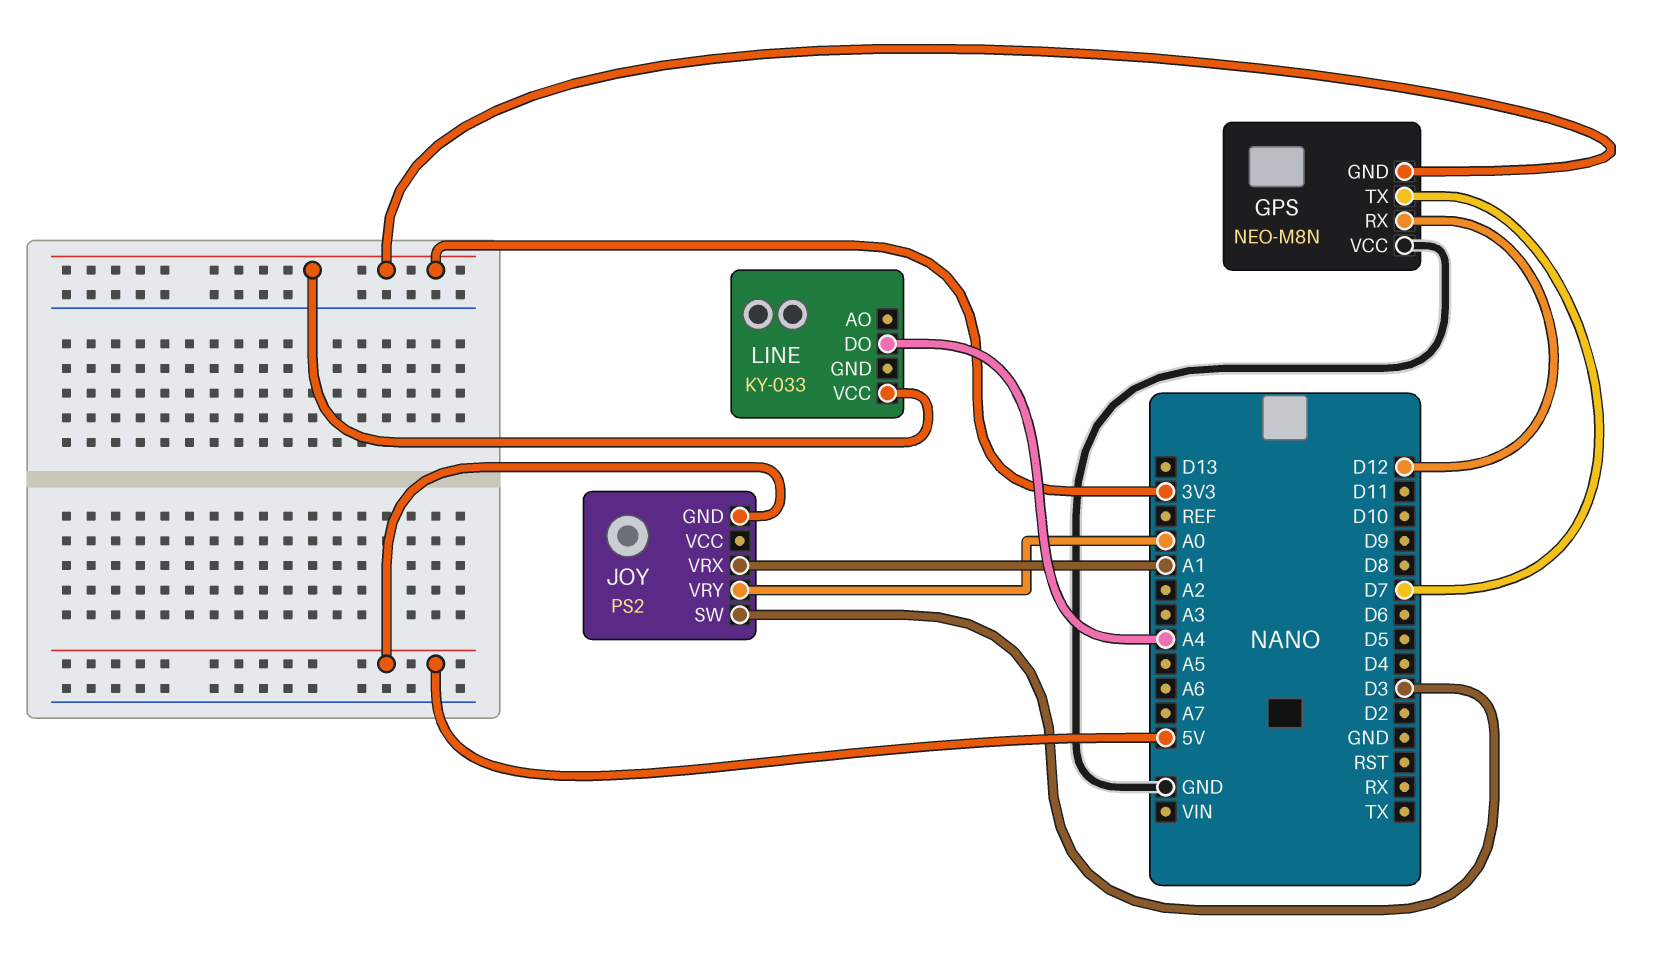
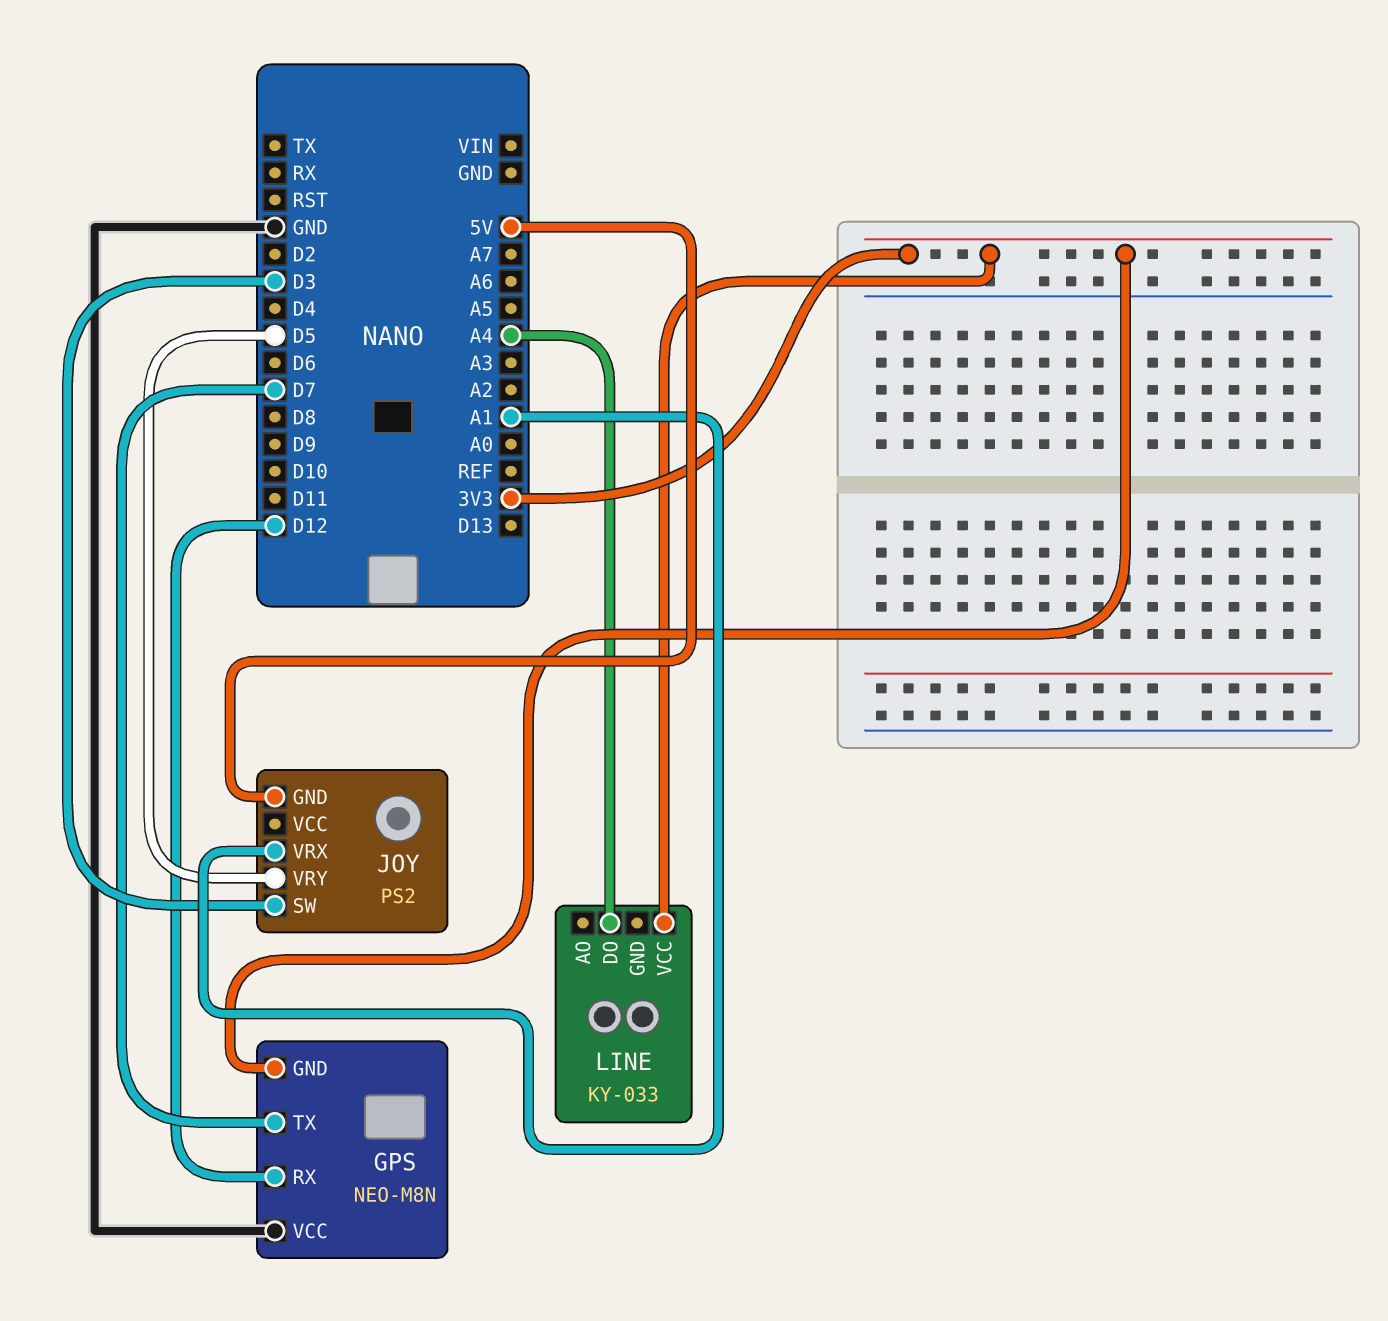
JOY pin VRY: A0 -> D5

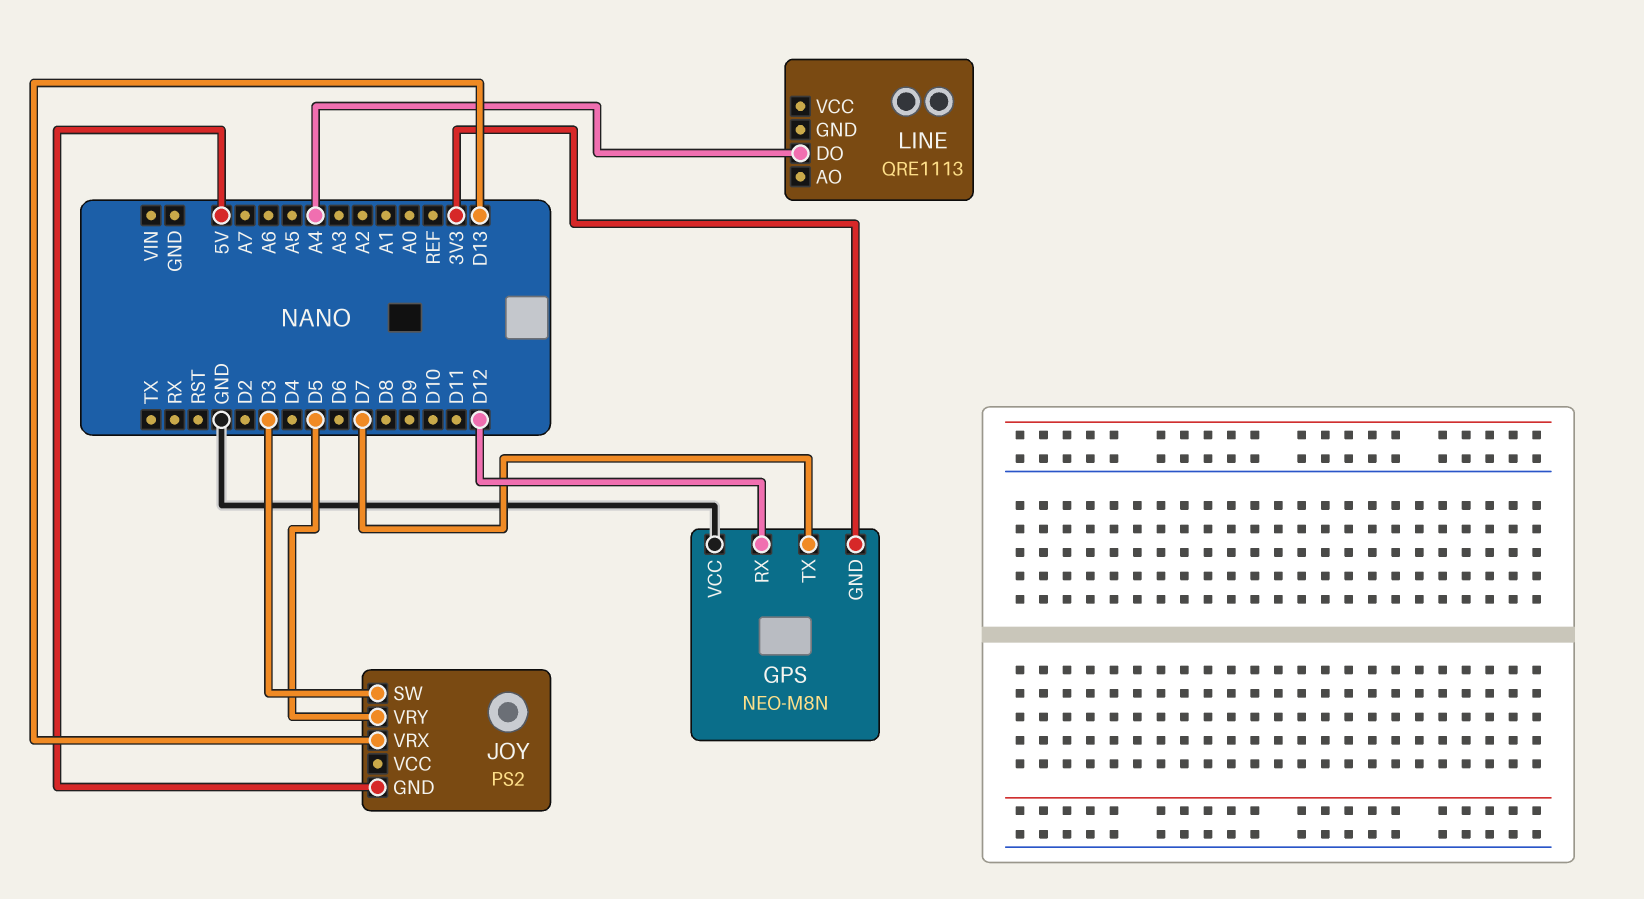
JOY pin VRX: A1 -> D13
LINE: KY-033 -> QRE1113
LINE pin VCC: 3V3 -> none

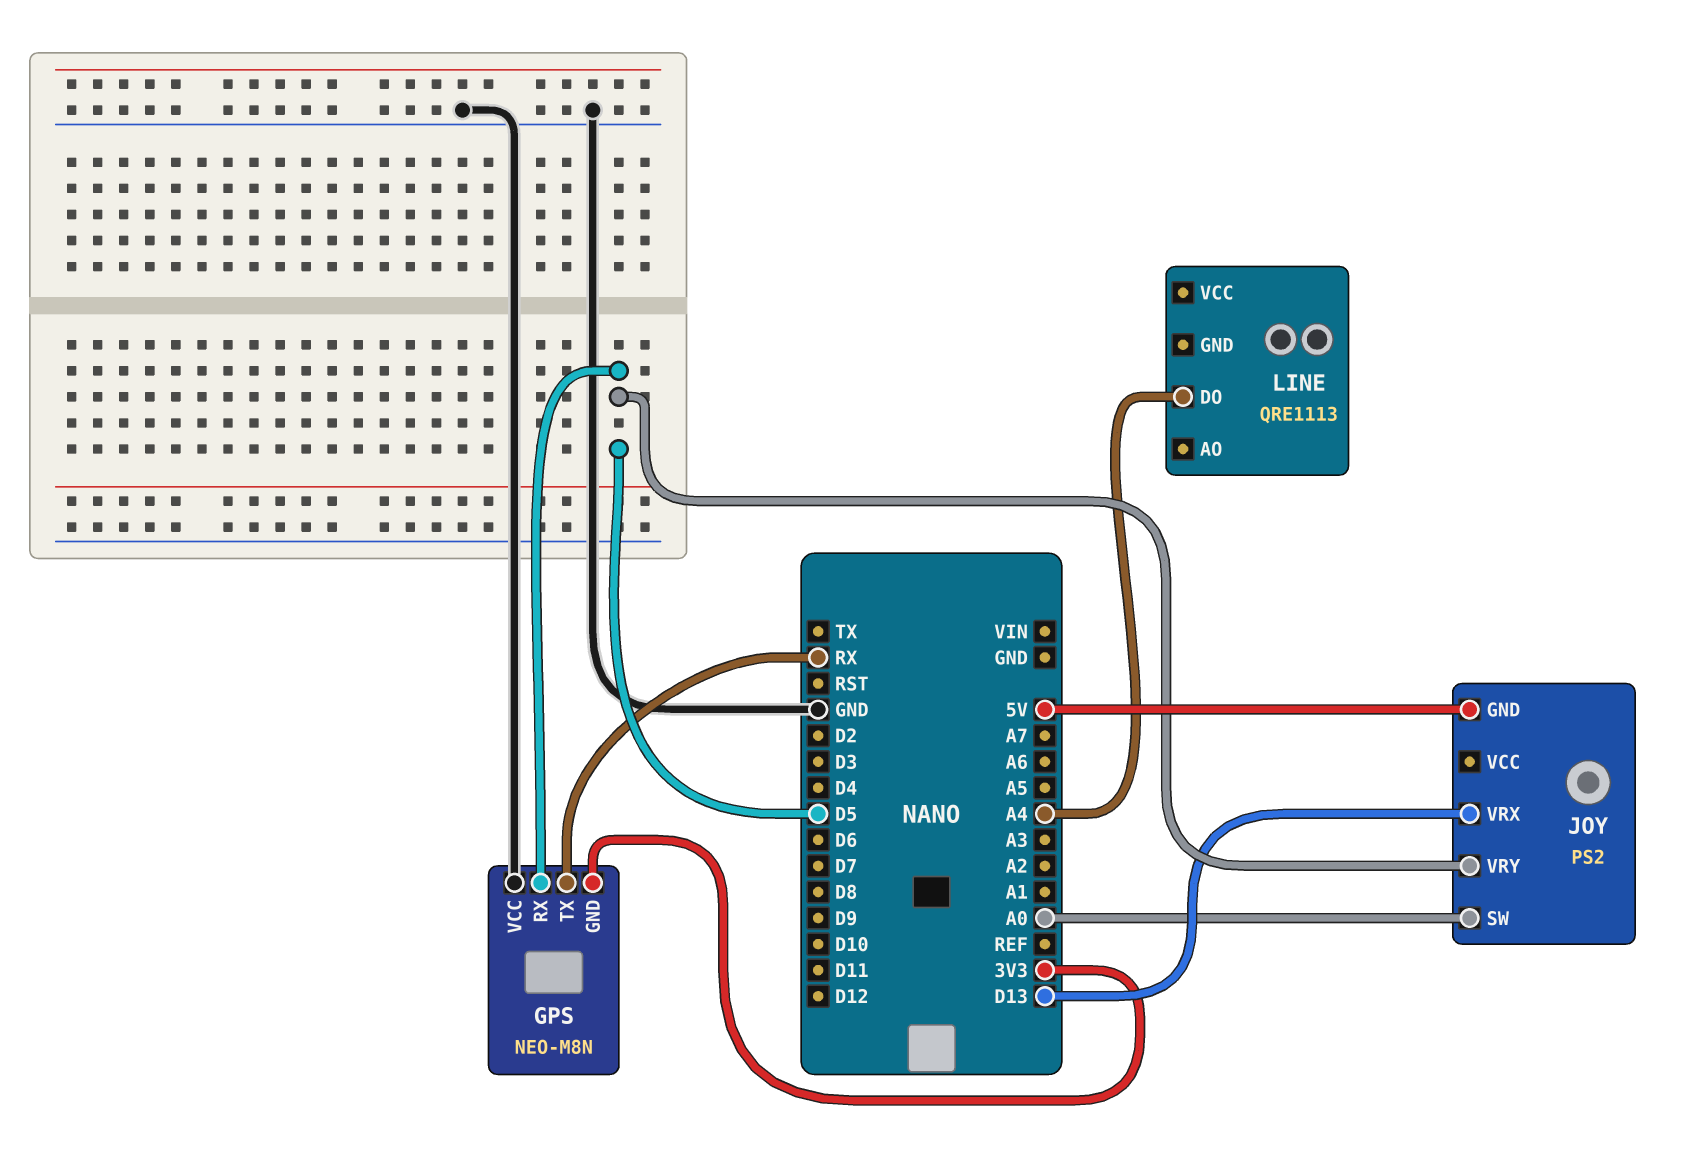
GPS pin RX: D12 -> D5
GPS pin TX: D7 -> RX
JOY pin SW: D3 -> A0

